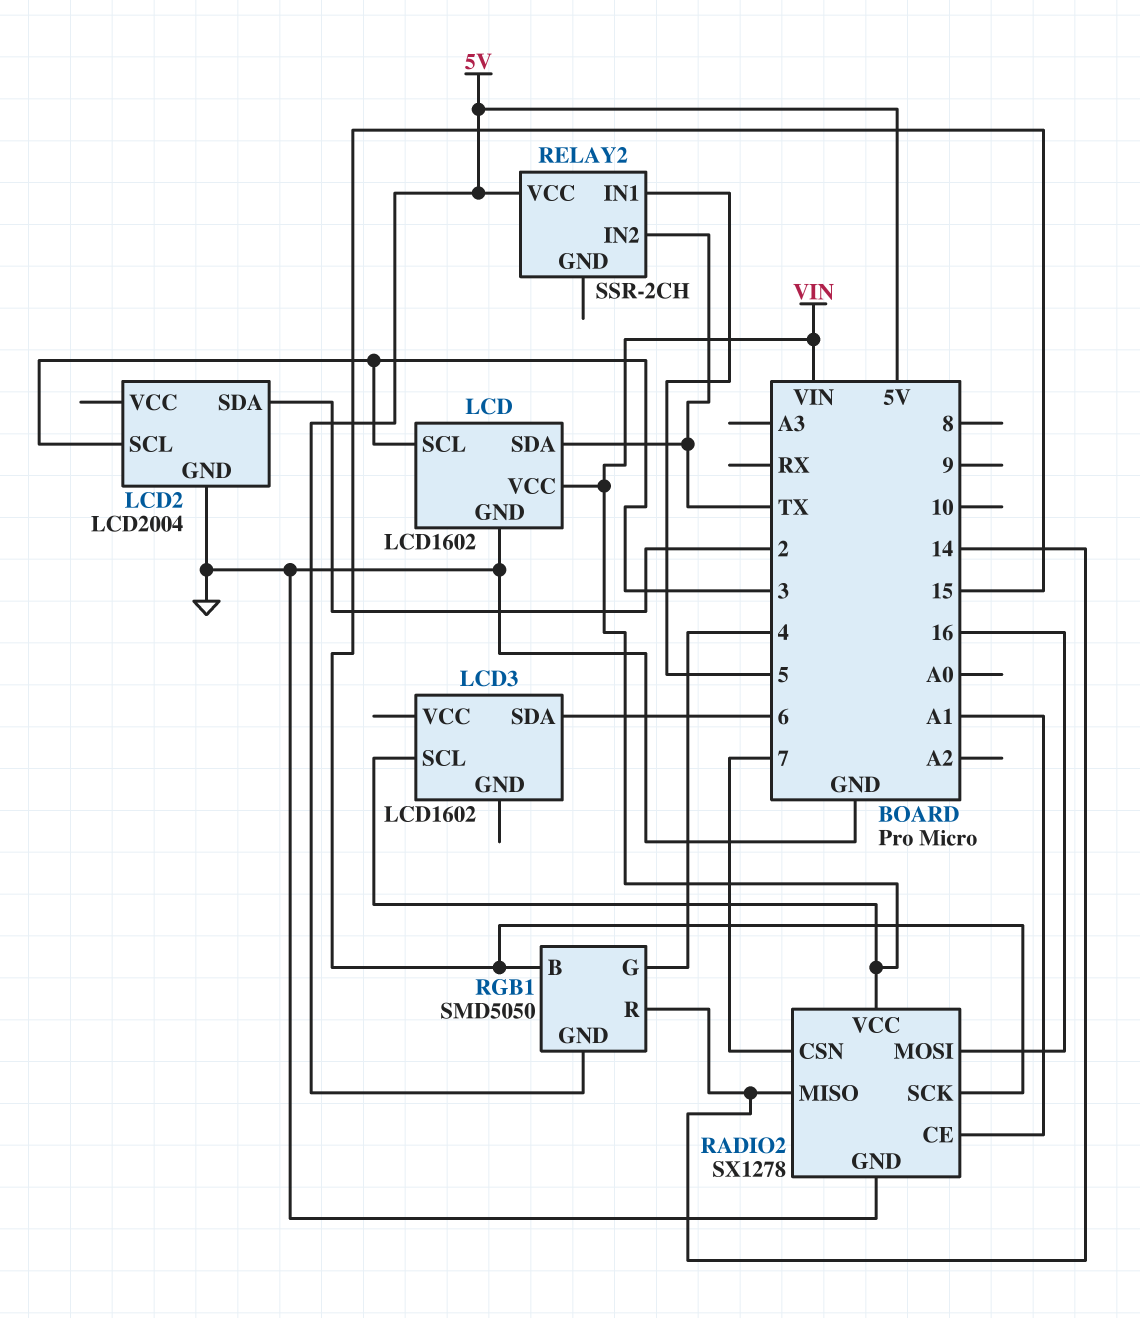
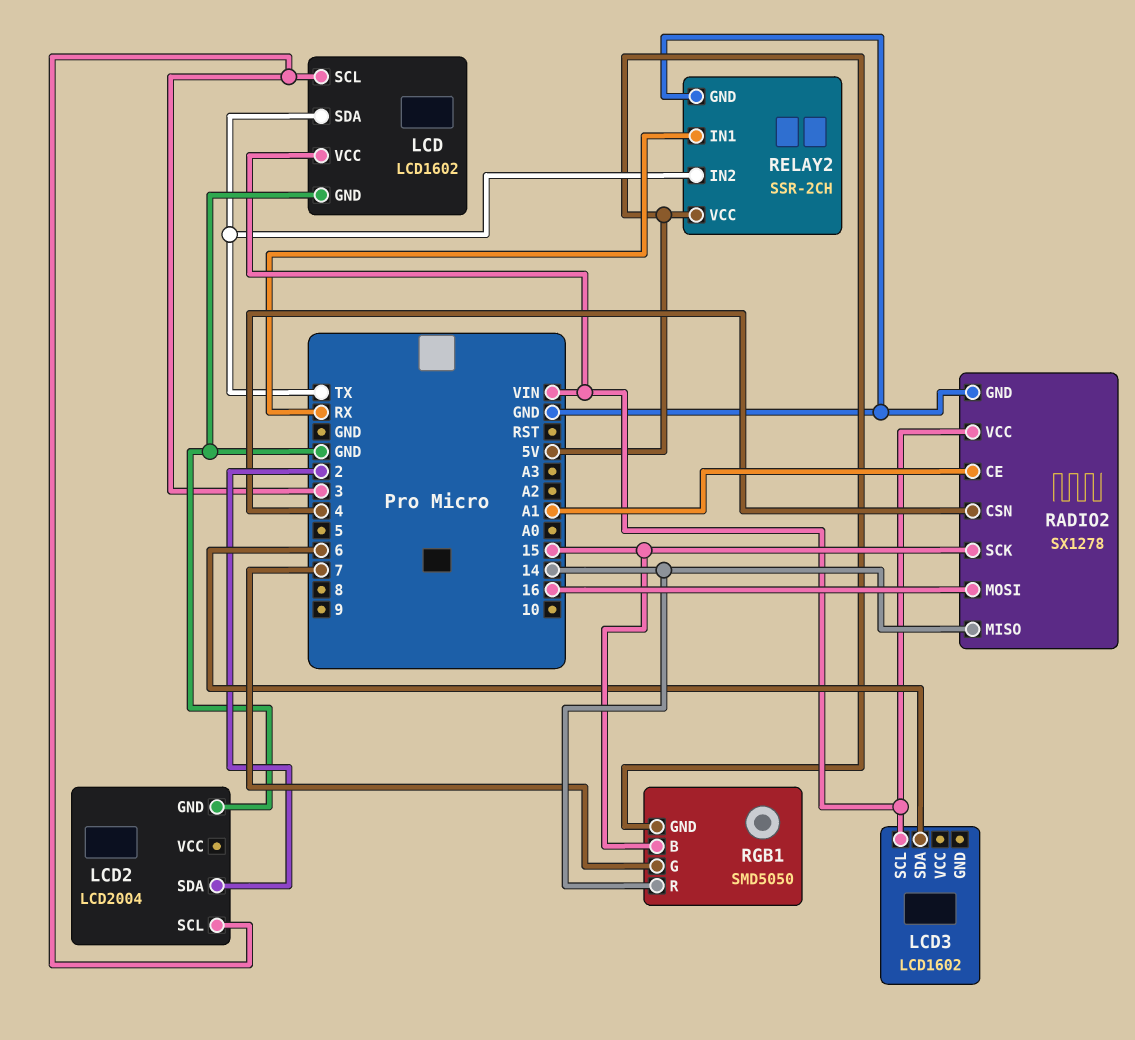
RADIO2 pin CSN: 7 -> 4
RELAY2 pin GND: none -> GND
RELAY2 pin IN1: 5 -> RX
RGB1 pin G: 4 -> 7

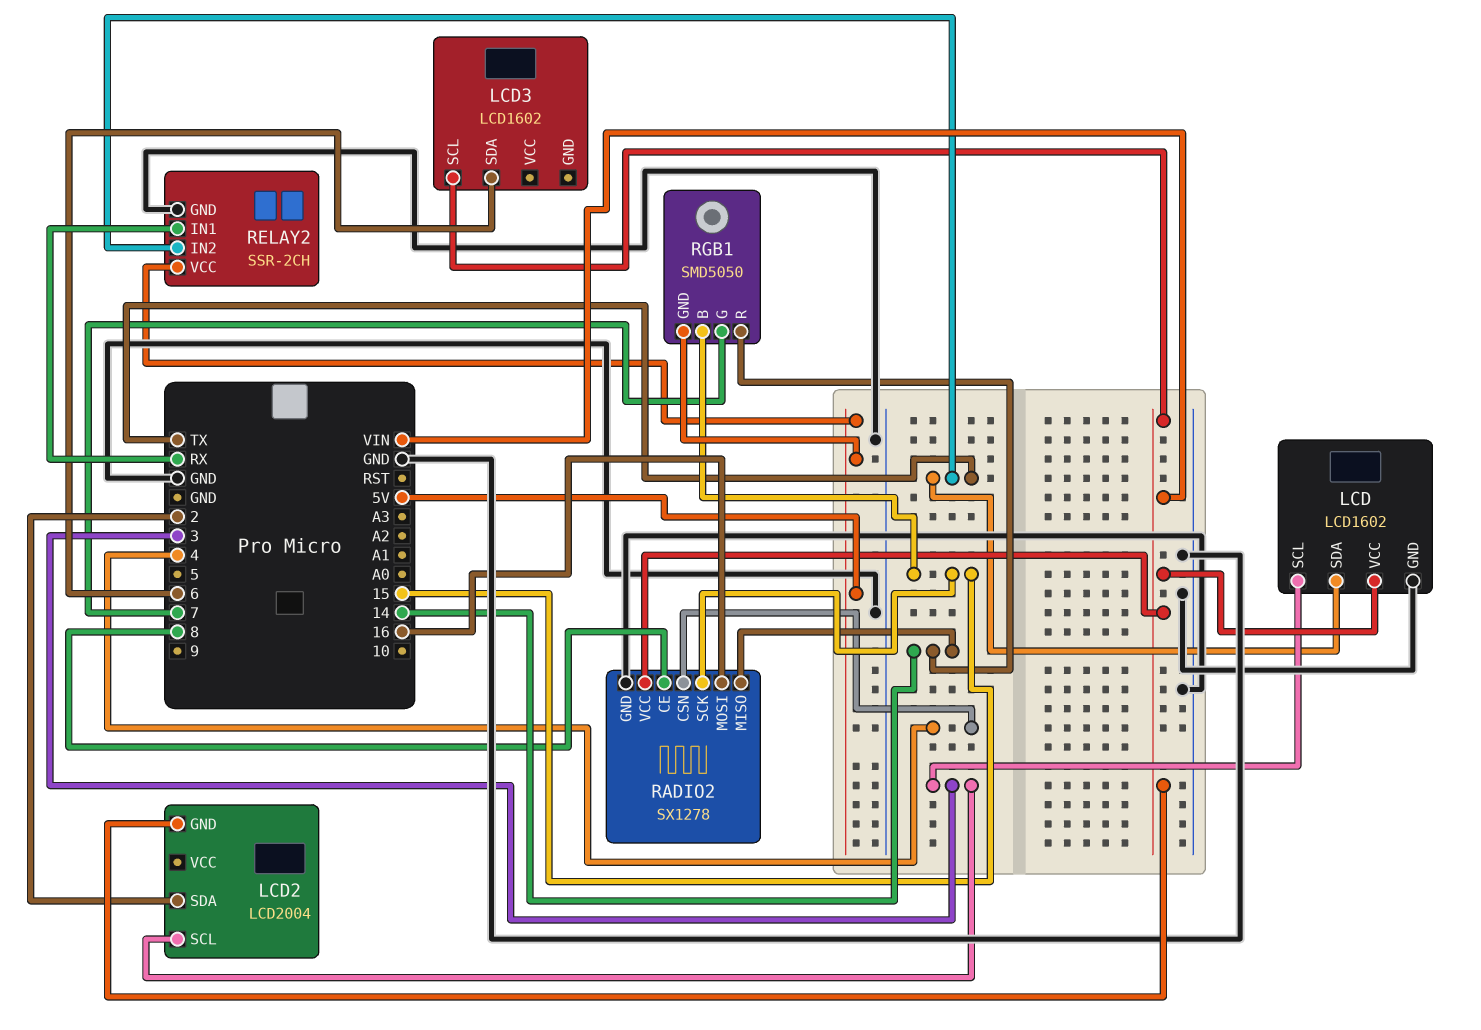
LCD2 pin GND: GND -> VIN
RADIO2 pin CE: A1 -> 8

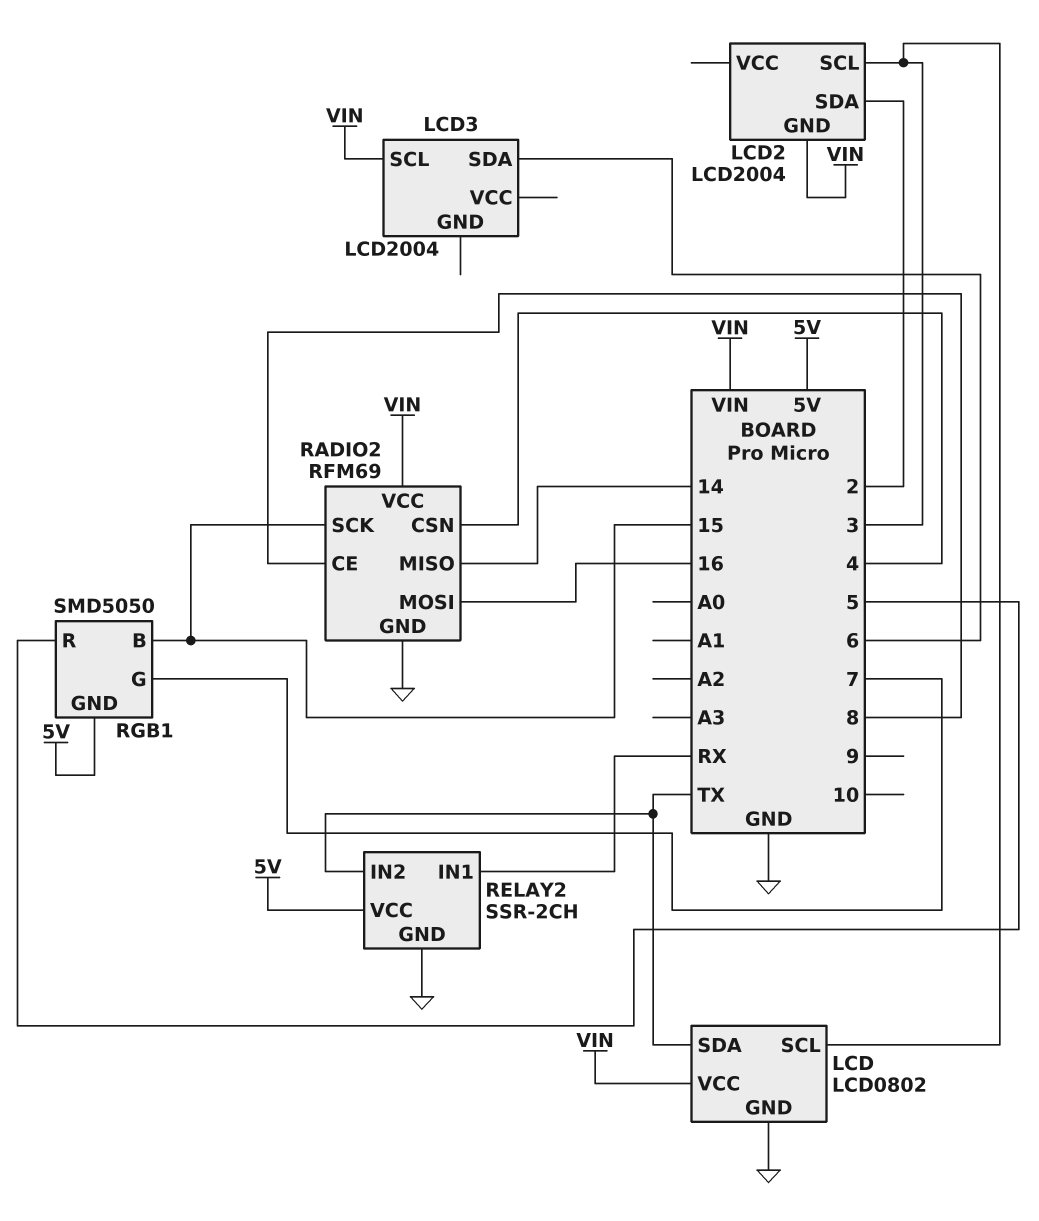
LCD: LCD1602 -> LCD0802
LCD3: LCD1602 -> LCD2004
RADIO2: SX1278 -> RFM69
RGB1 pin R: 14 -> 5

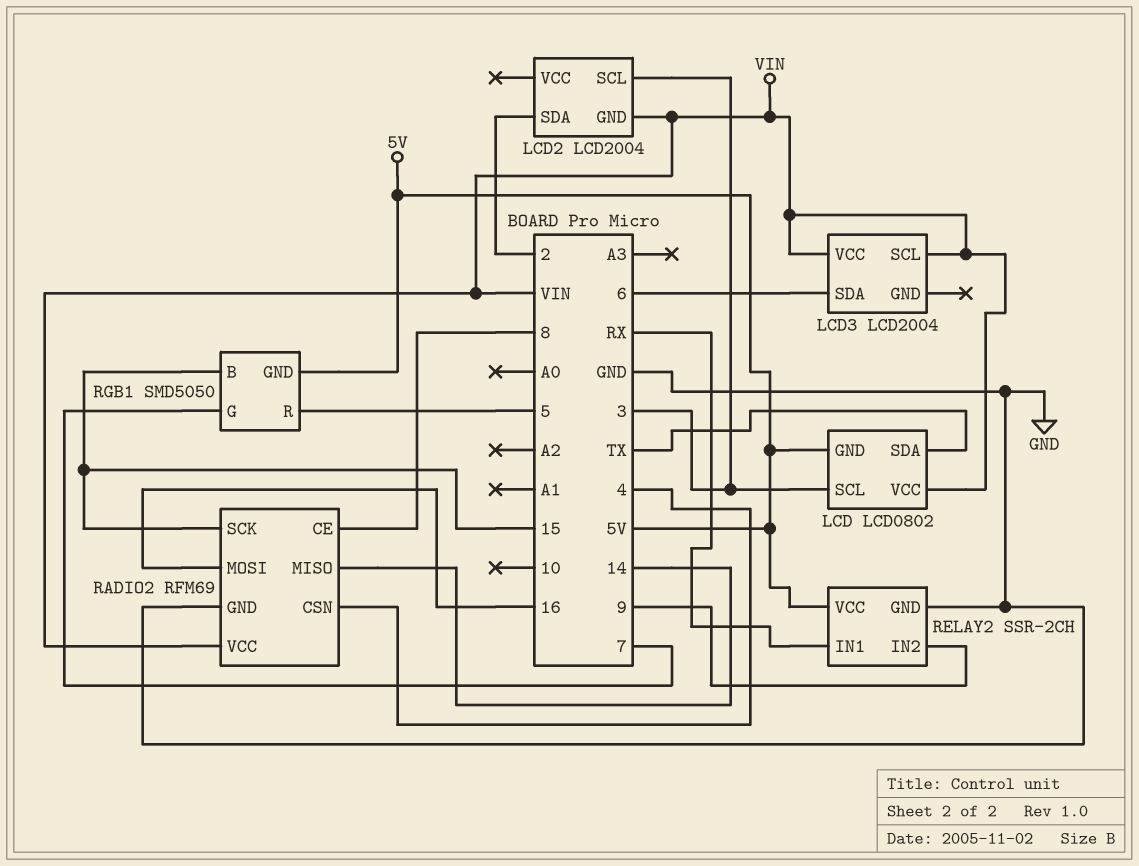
LCD pin GND: GND -> 5V
LCD3 pin VCC: none -> VIN
RELAY2 pin IN2: TX -> 9

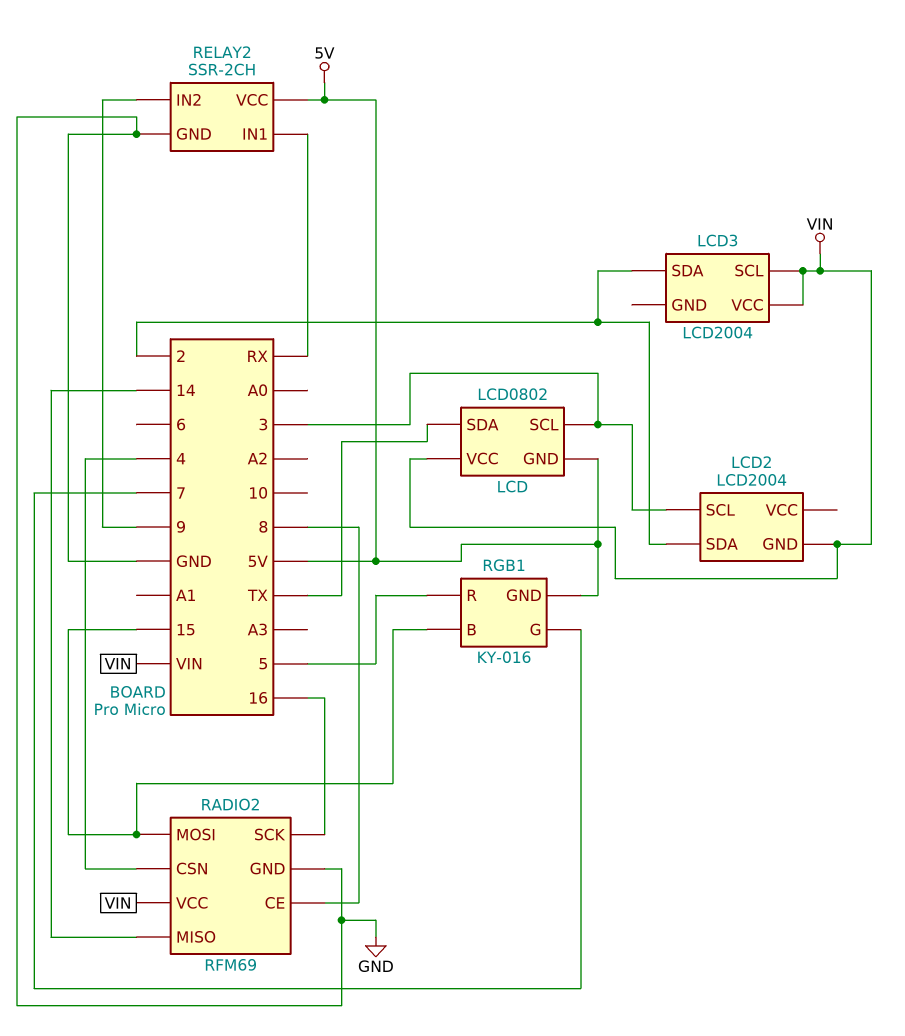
LCD3 pin SDA: 6 -> 2
RADIO2 pin MOSI: 16 -> 15
RADIO2 pin SCK: 15 -> 16
RGB1: SMD5050 -> KY-016

